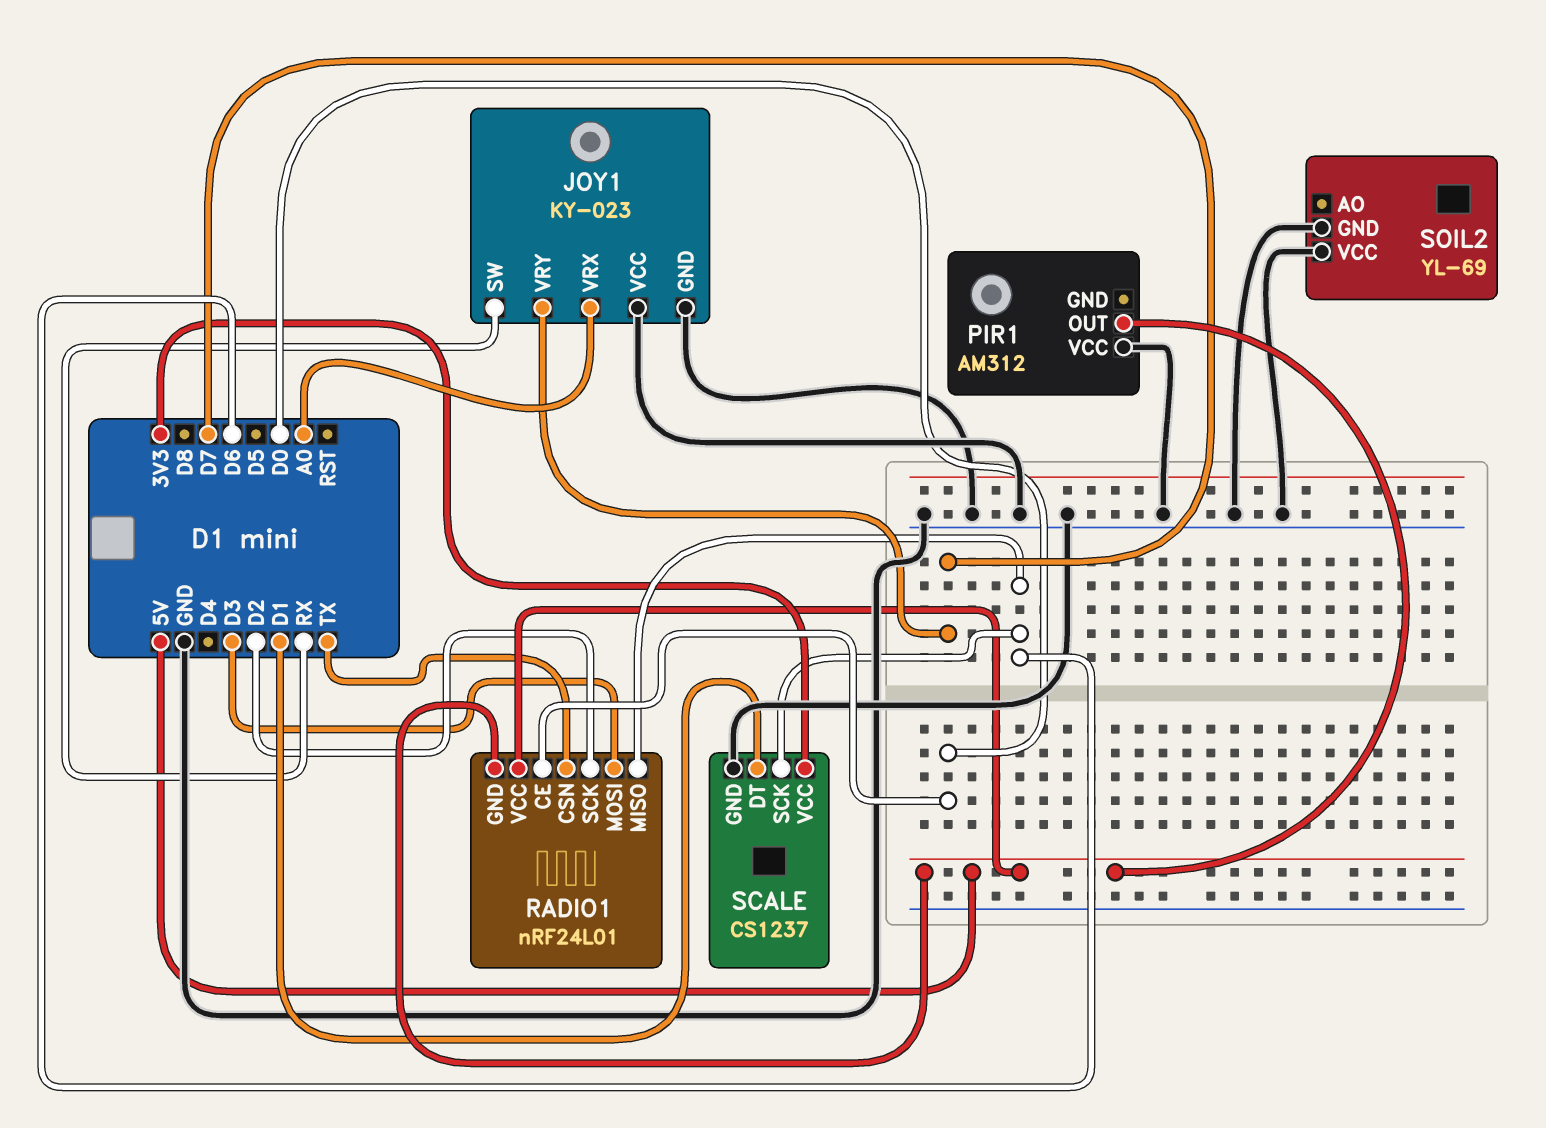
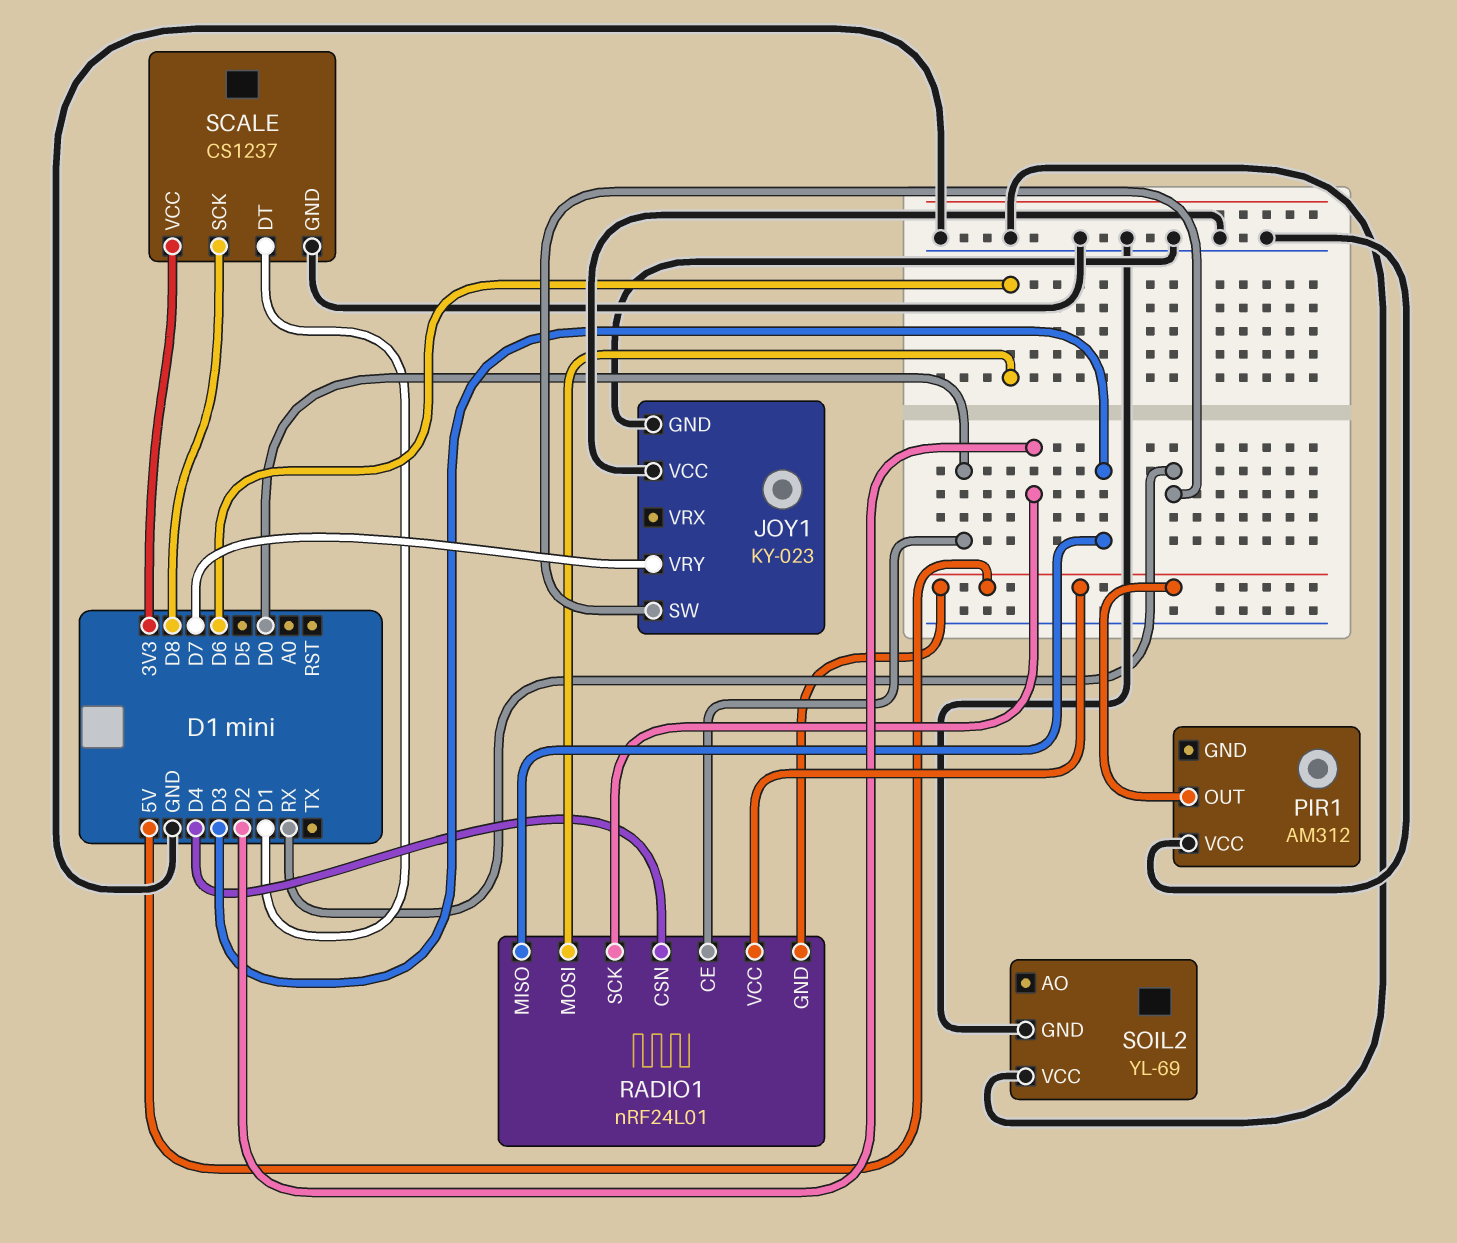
JOY1 pin VRX: A0 -> none
RADIO1 pin CSN: TX -> D4
RADIO1 pin MISO: D6 -> D3
RADIO1 pin MOSI: D3 -> D6
SCALE pin SCK: D6 -> D8

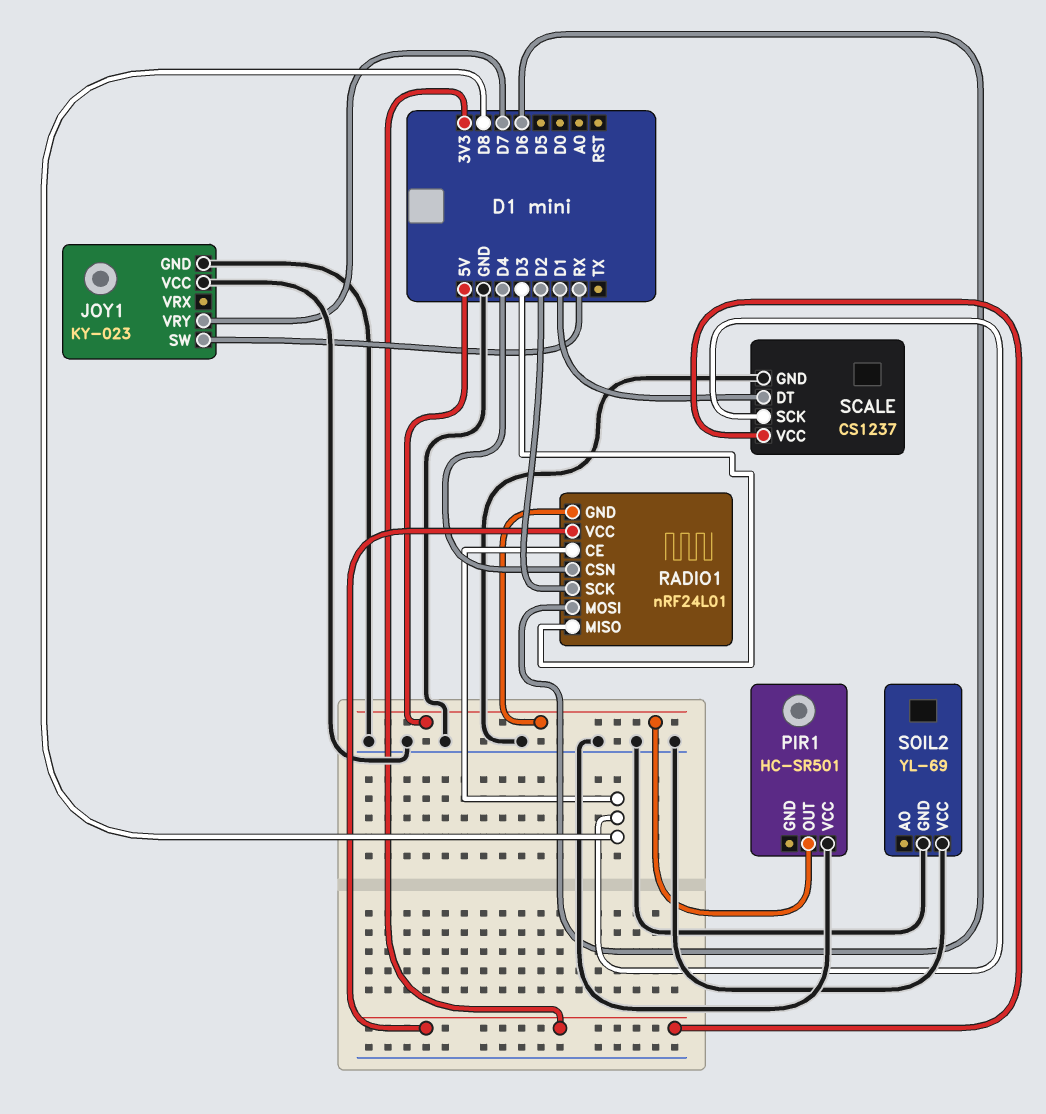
PIR1: AM312 -> HC-SR501
RADIO1 pin CE: D0 -> D8
RADIO1 pin VCC: 5V -> 3V3

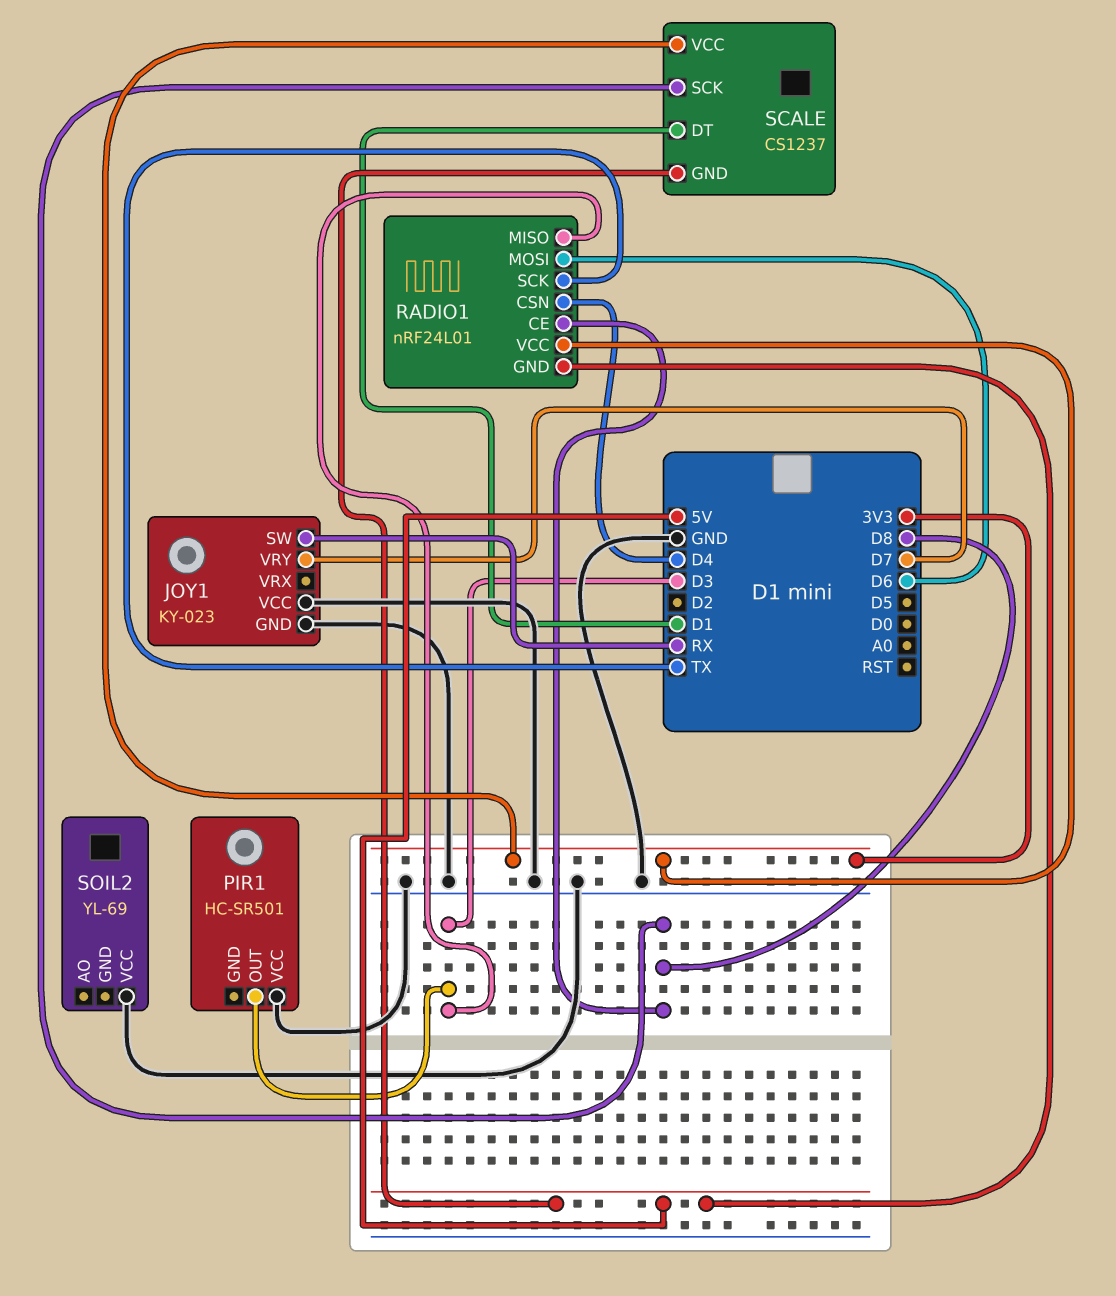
PIR1 pin OUT: 5V -> D3
RADIO1 pin SCK: D2 -> TX
SCALE pin GND: GND -> 5V
SOIL2 pin GND: GND -> none

